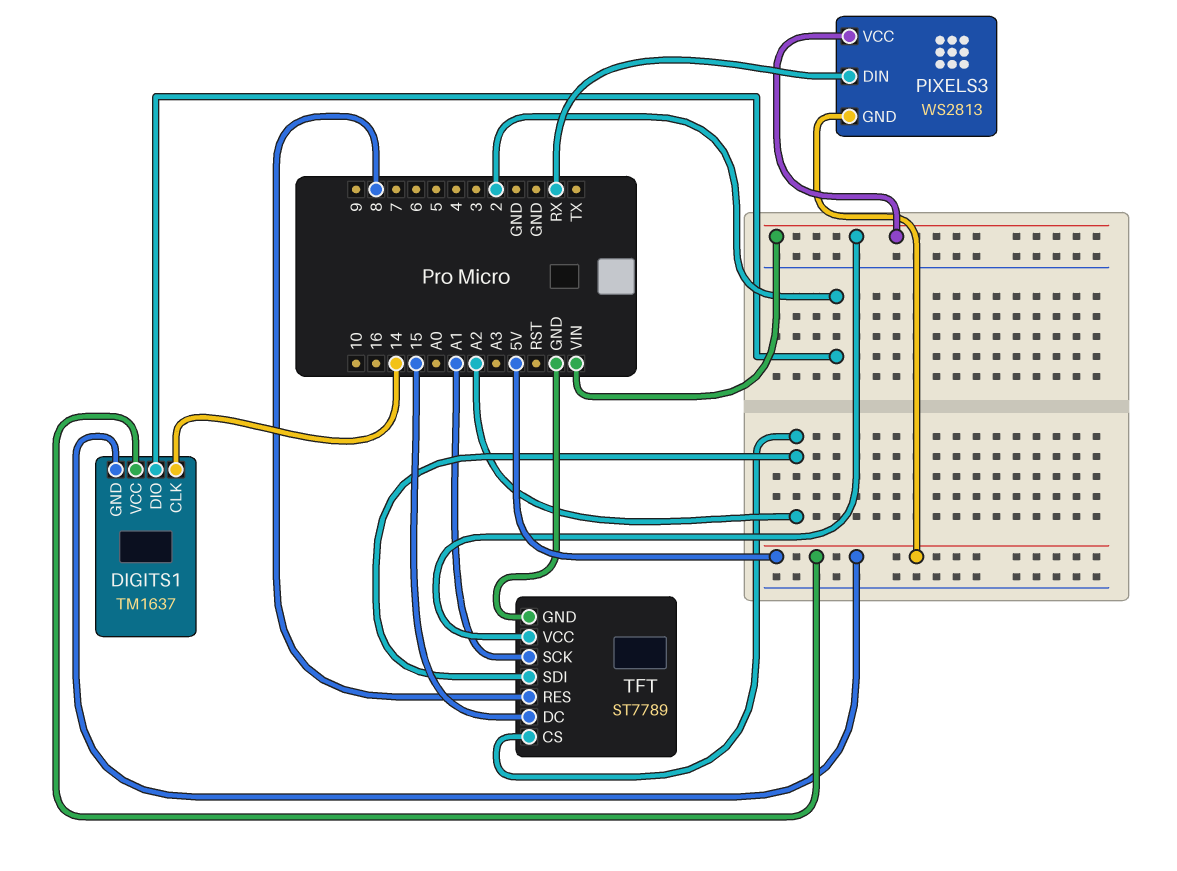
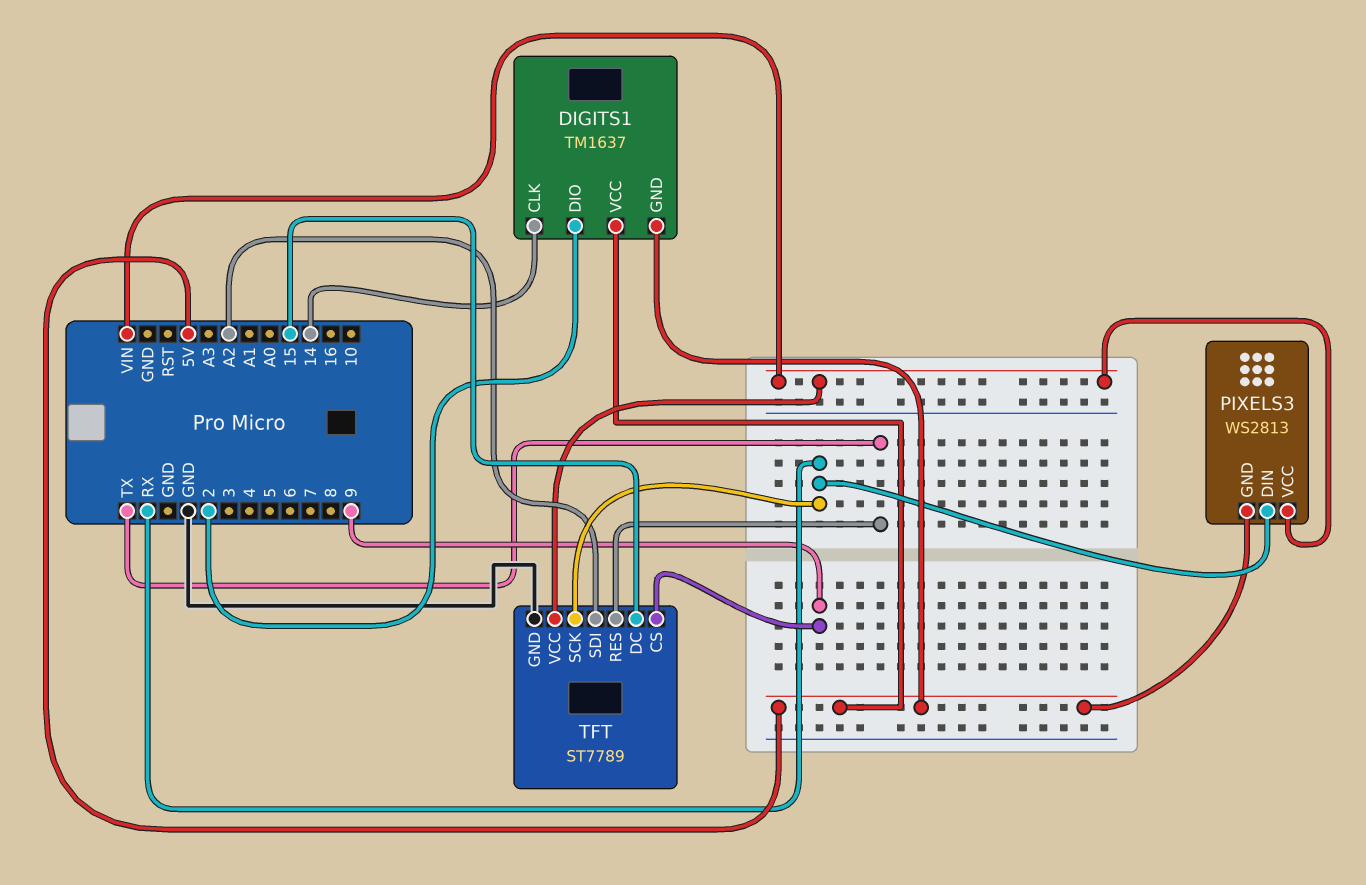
TFT pin CS: A2 -> 9
TFT pin RES: 8 -> TX
TFT pin SCK: A1 -> RX

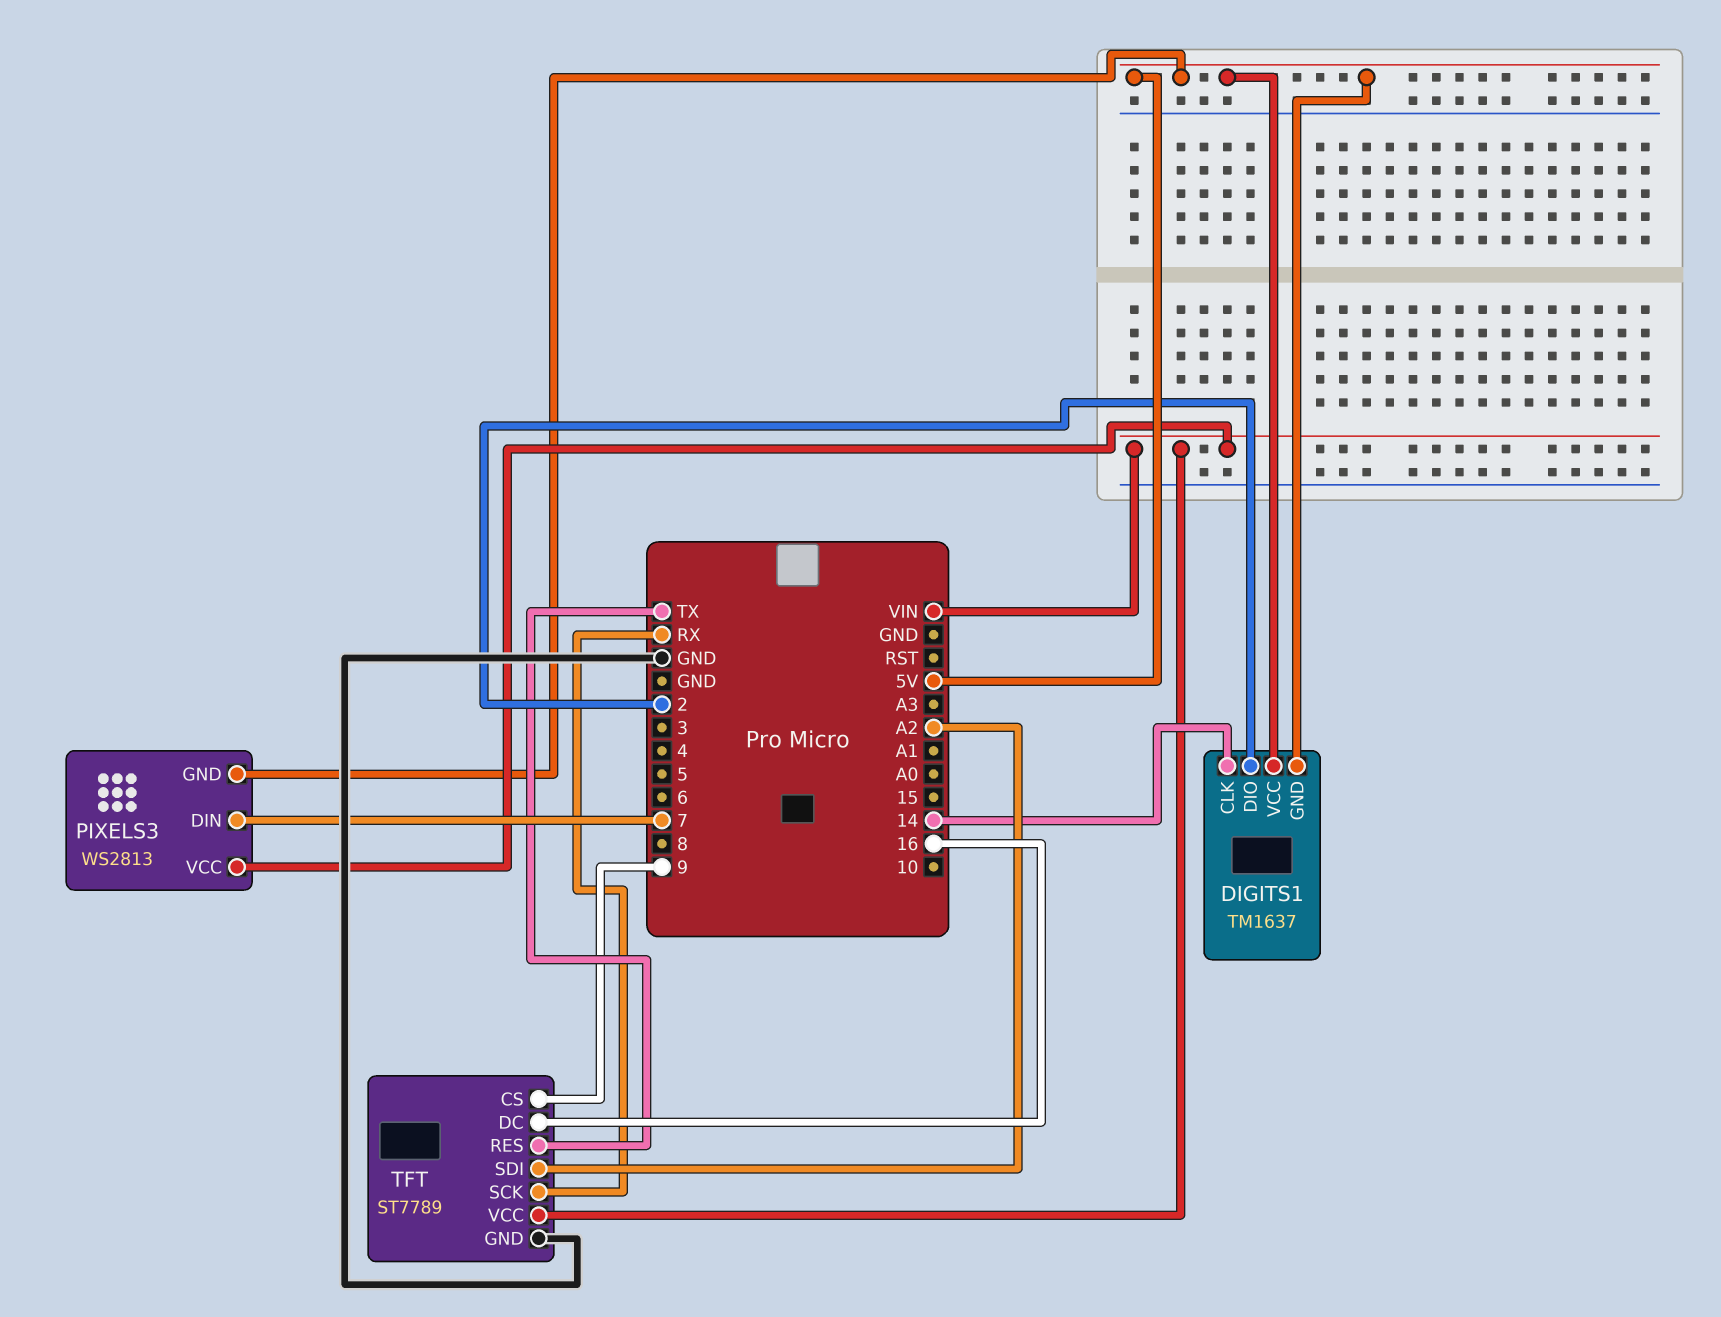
PIXELS3 pin DIN: RX -> 7
TFT pin DC: 15 -> 16

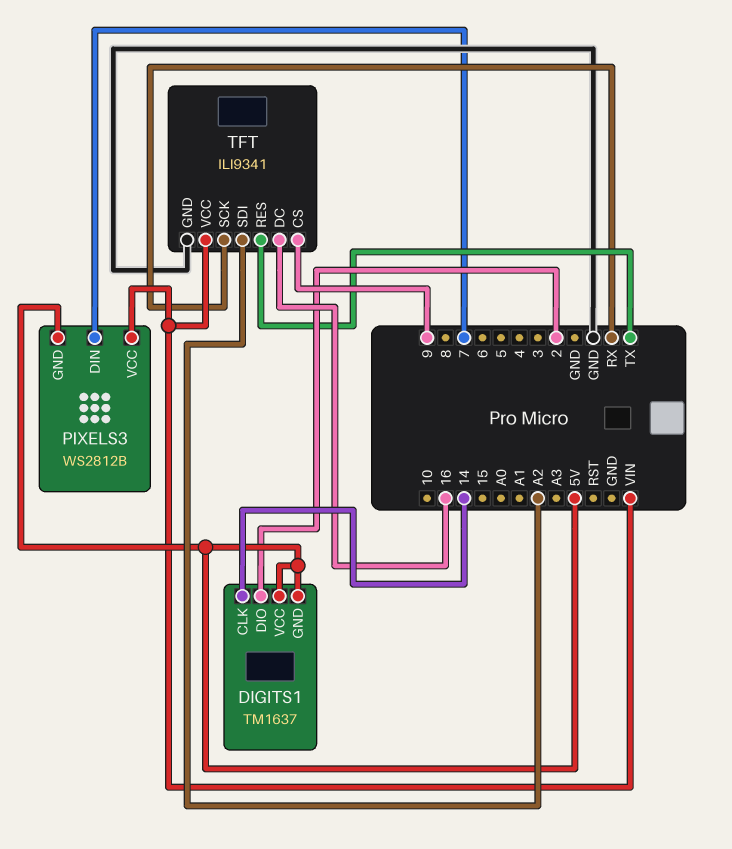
PIXELS3: WS2813 -> WS2812B
TFT: ST7789 -> ILI9341

